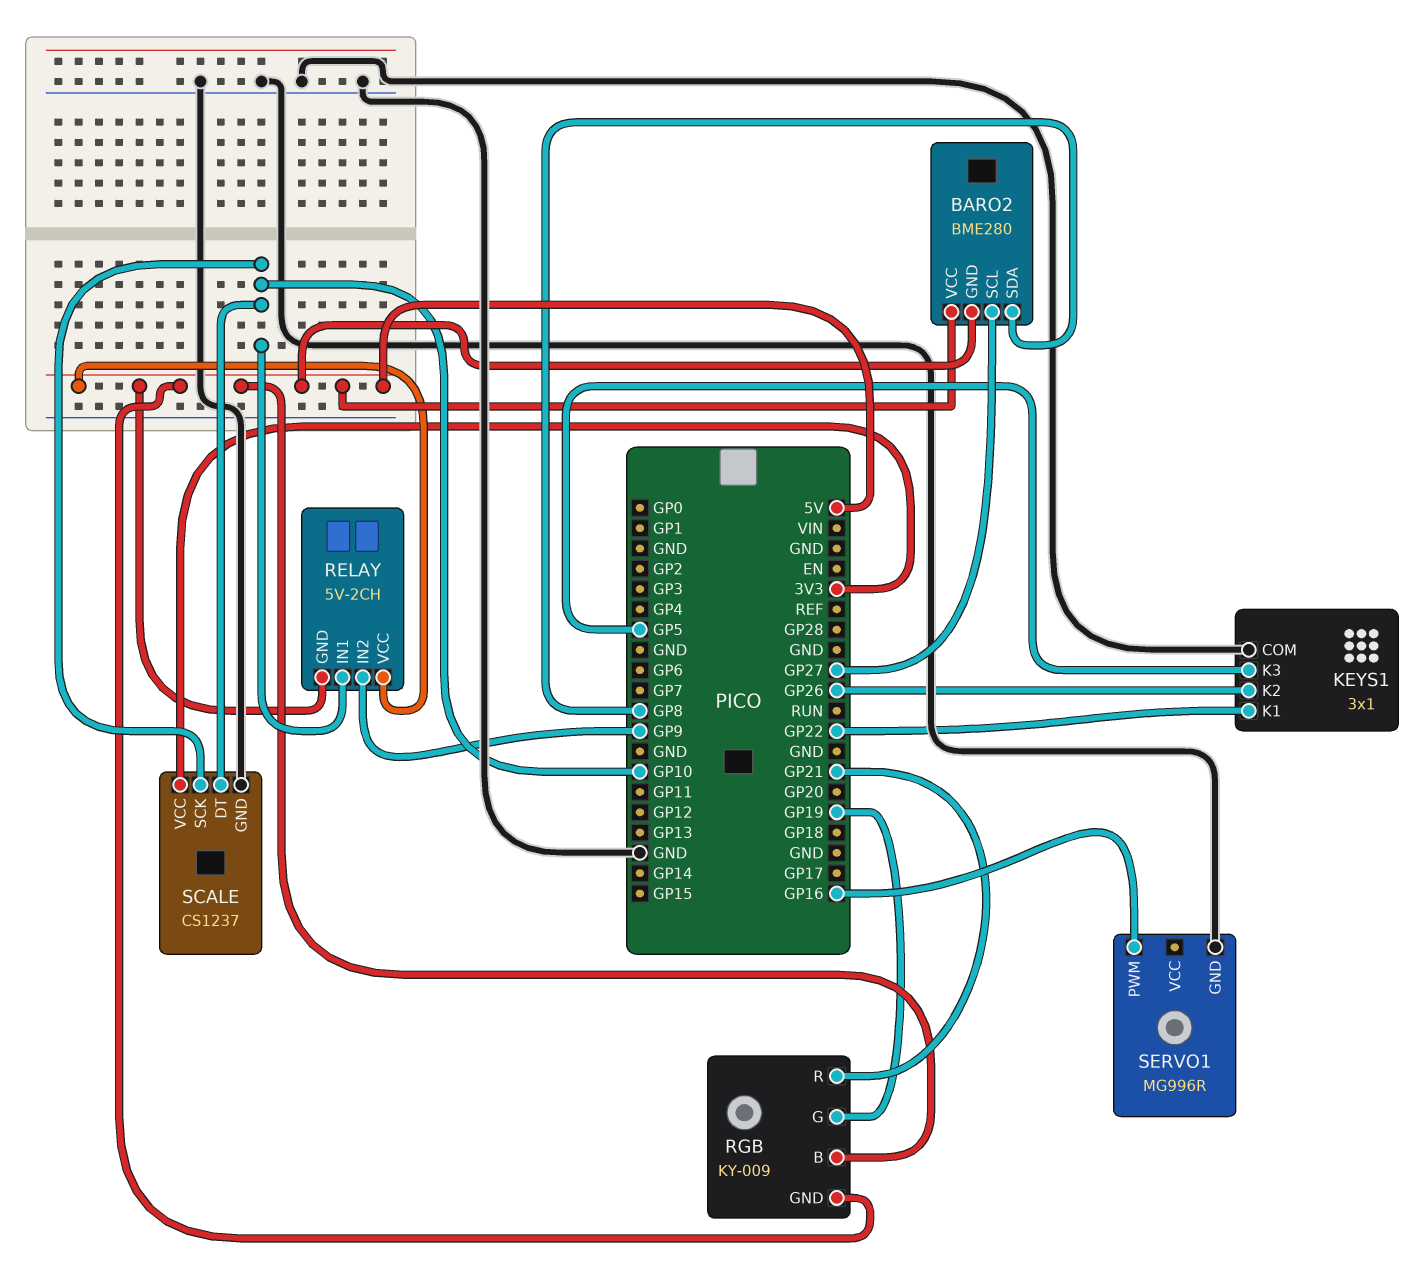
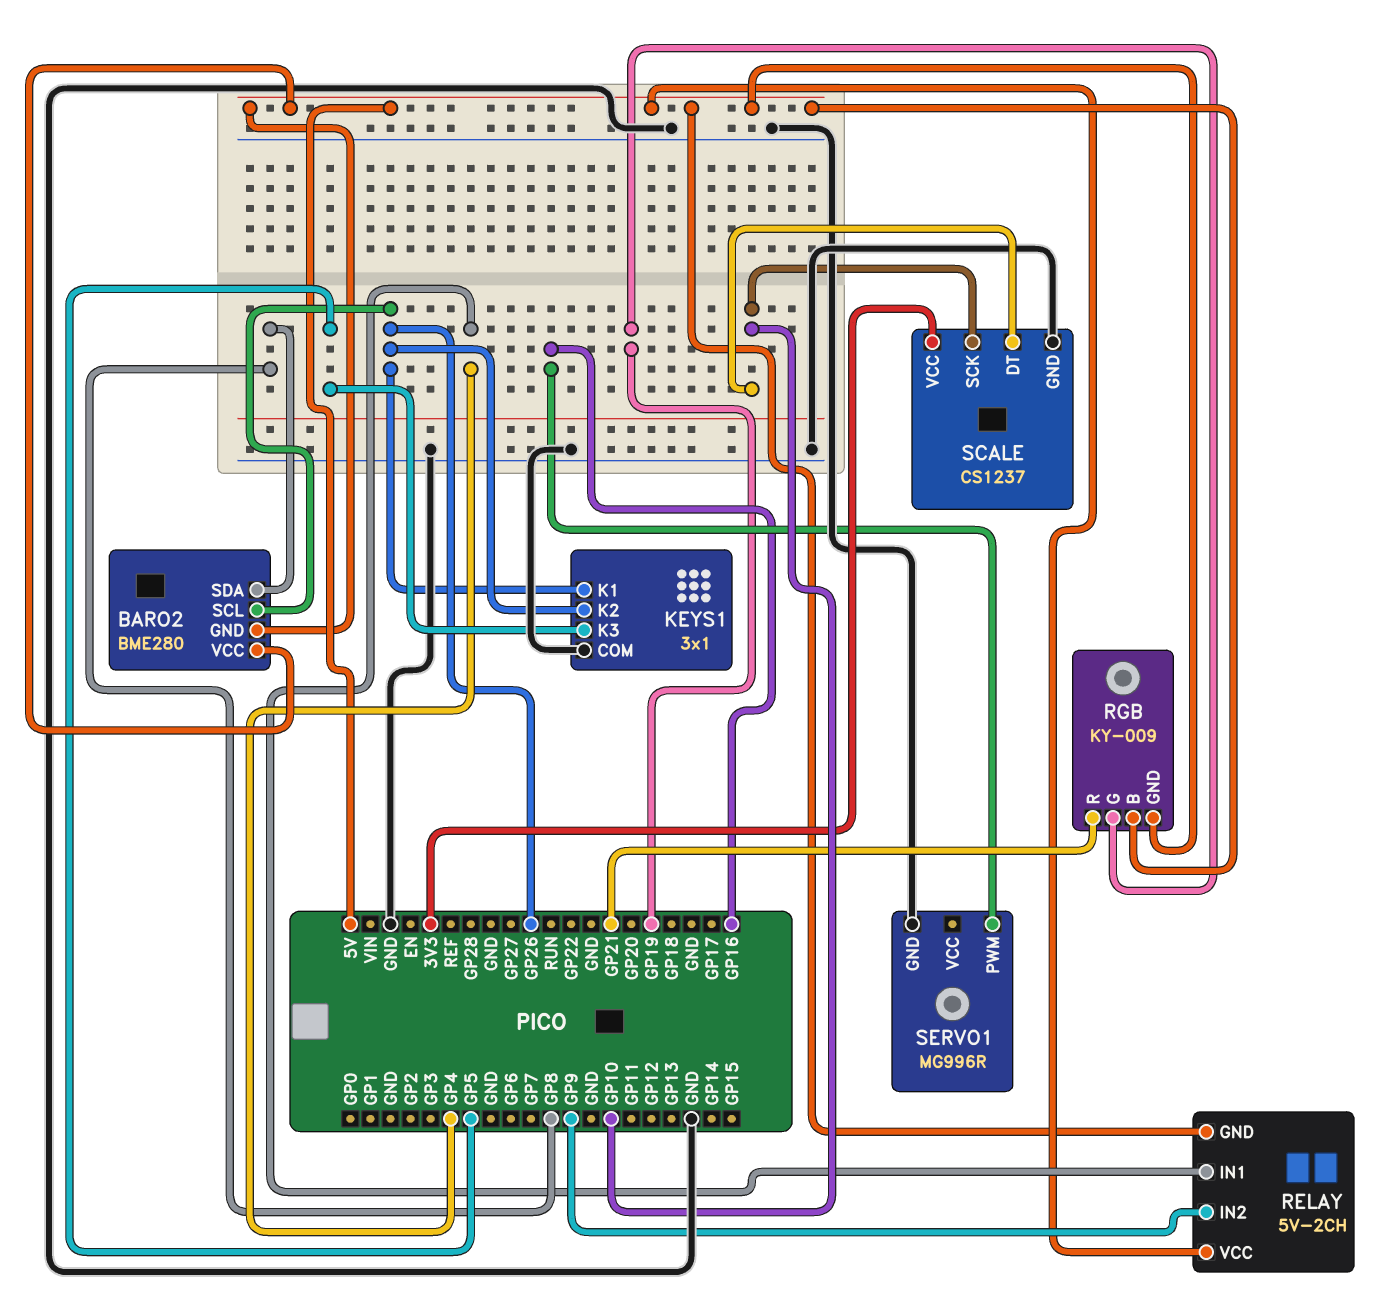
BARO2 pin SCL: GP27 -> GP26
KEYS1 pin K1: GP22 -> GP26
RELAY pin IN1: GP10 -> GP4

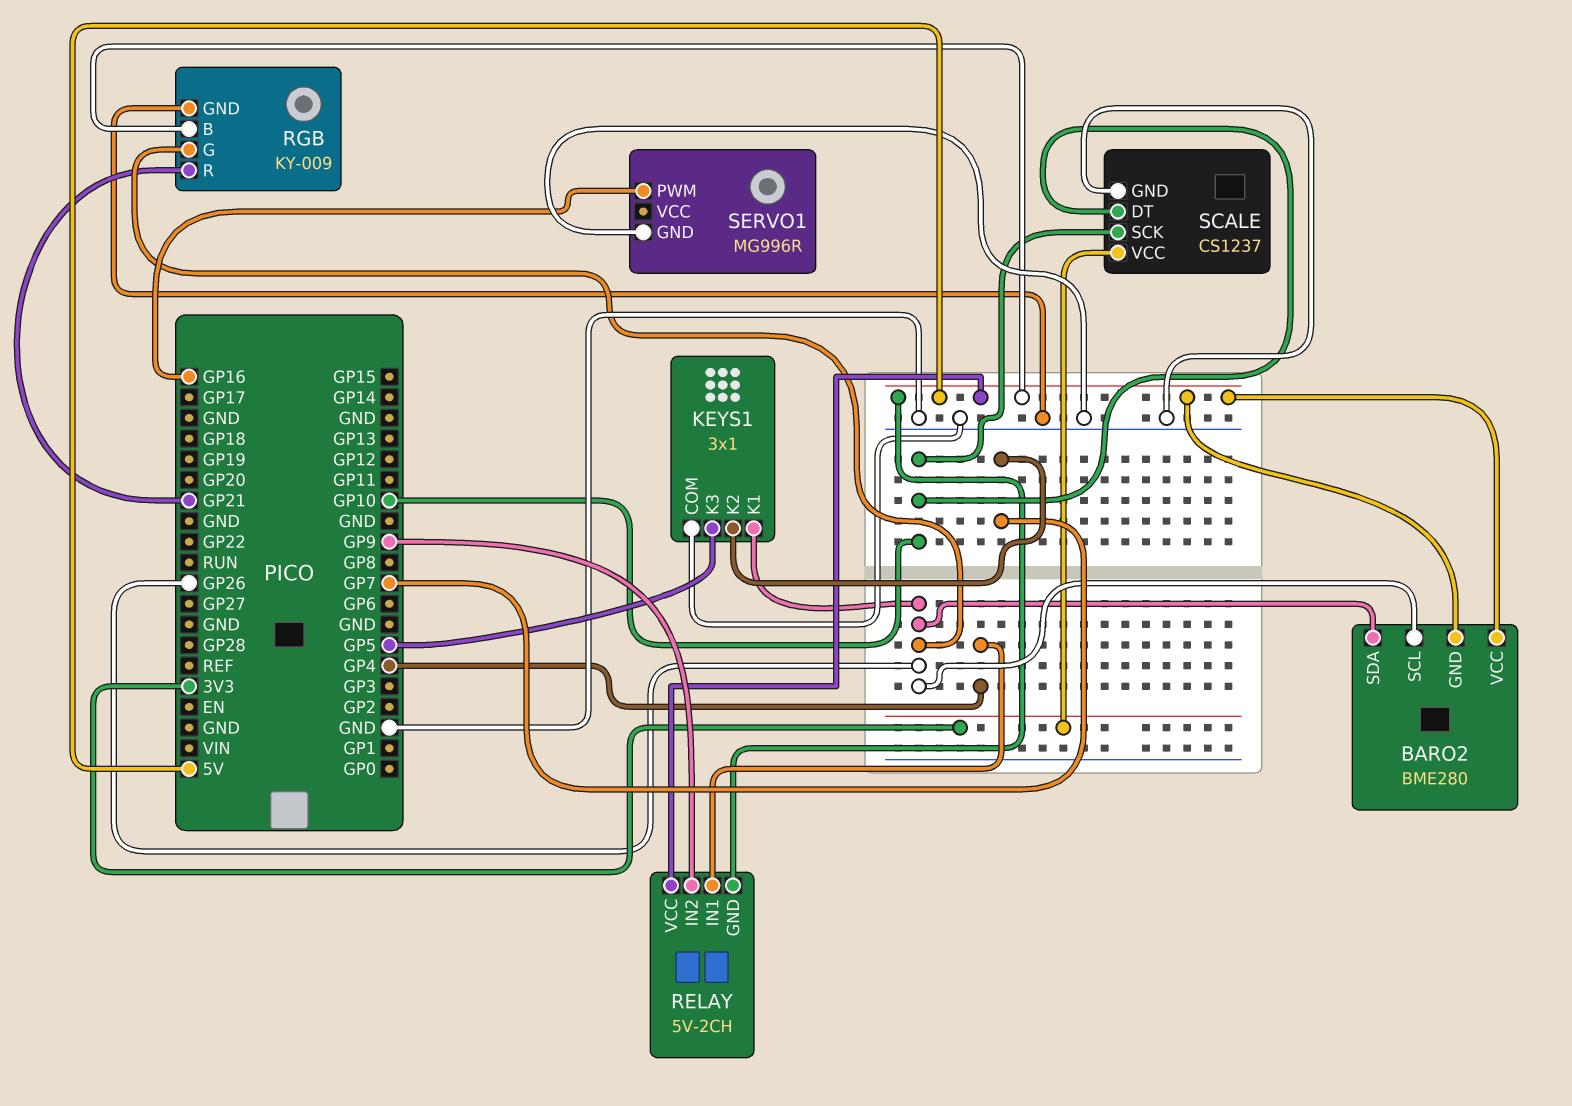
BARO2 pin SDA: GP8 -> GP26
KEYS1 pin K2: GP26 -> GP7
RGB pin G: GP19 -> GP26
RGB pin GND: 5V -> GND

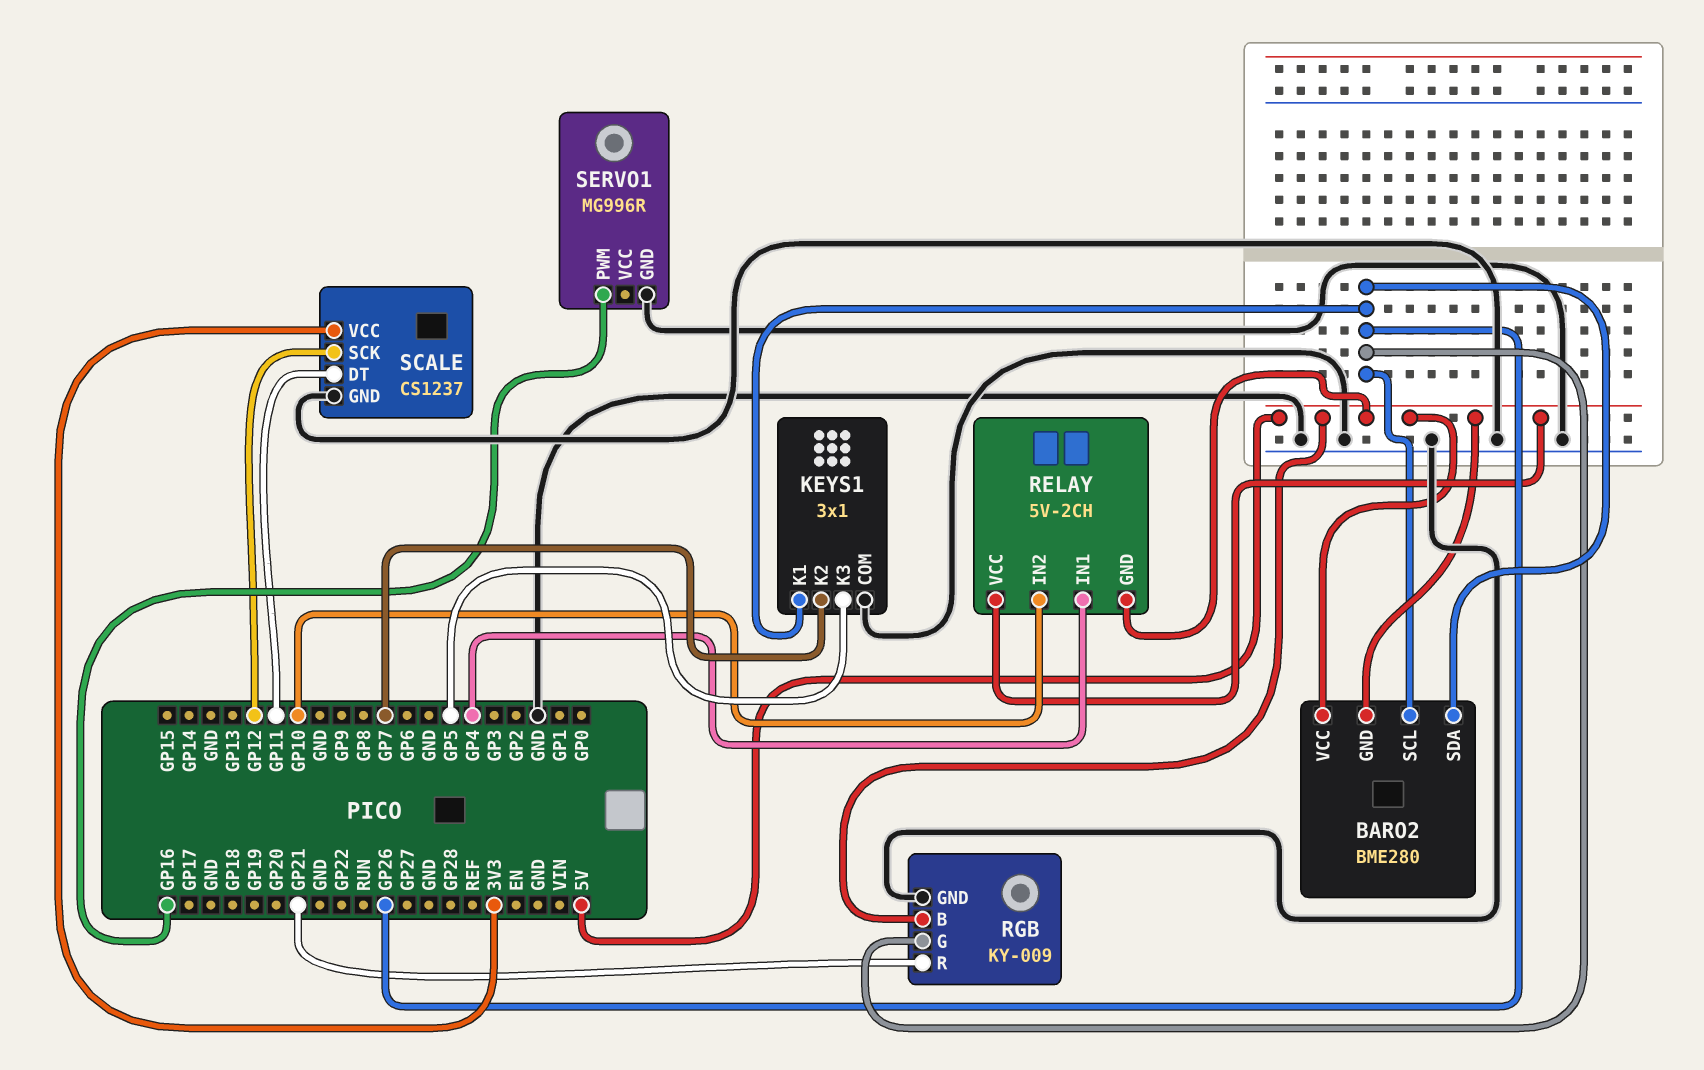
RELAY pin IN2: GP9 -> GP10
SCALE pin DT: GP10 -> GP11
SCALE pin SCK: GP10 -> GP12

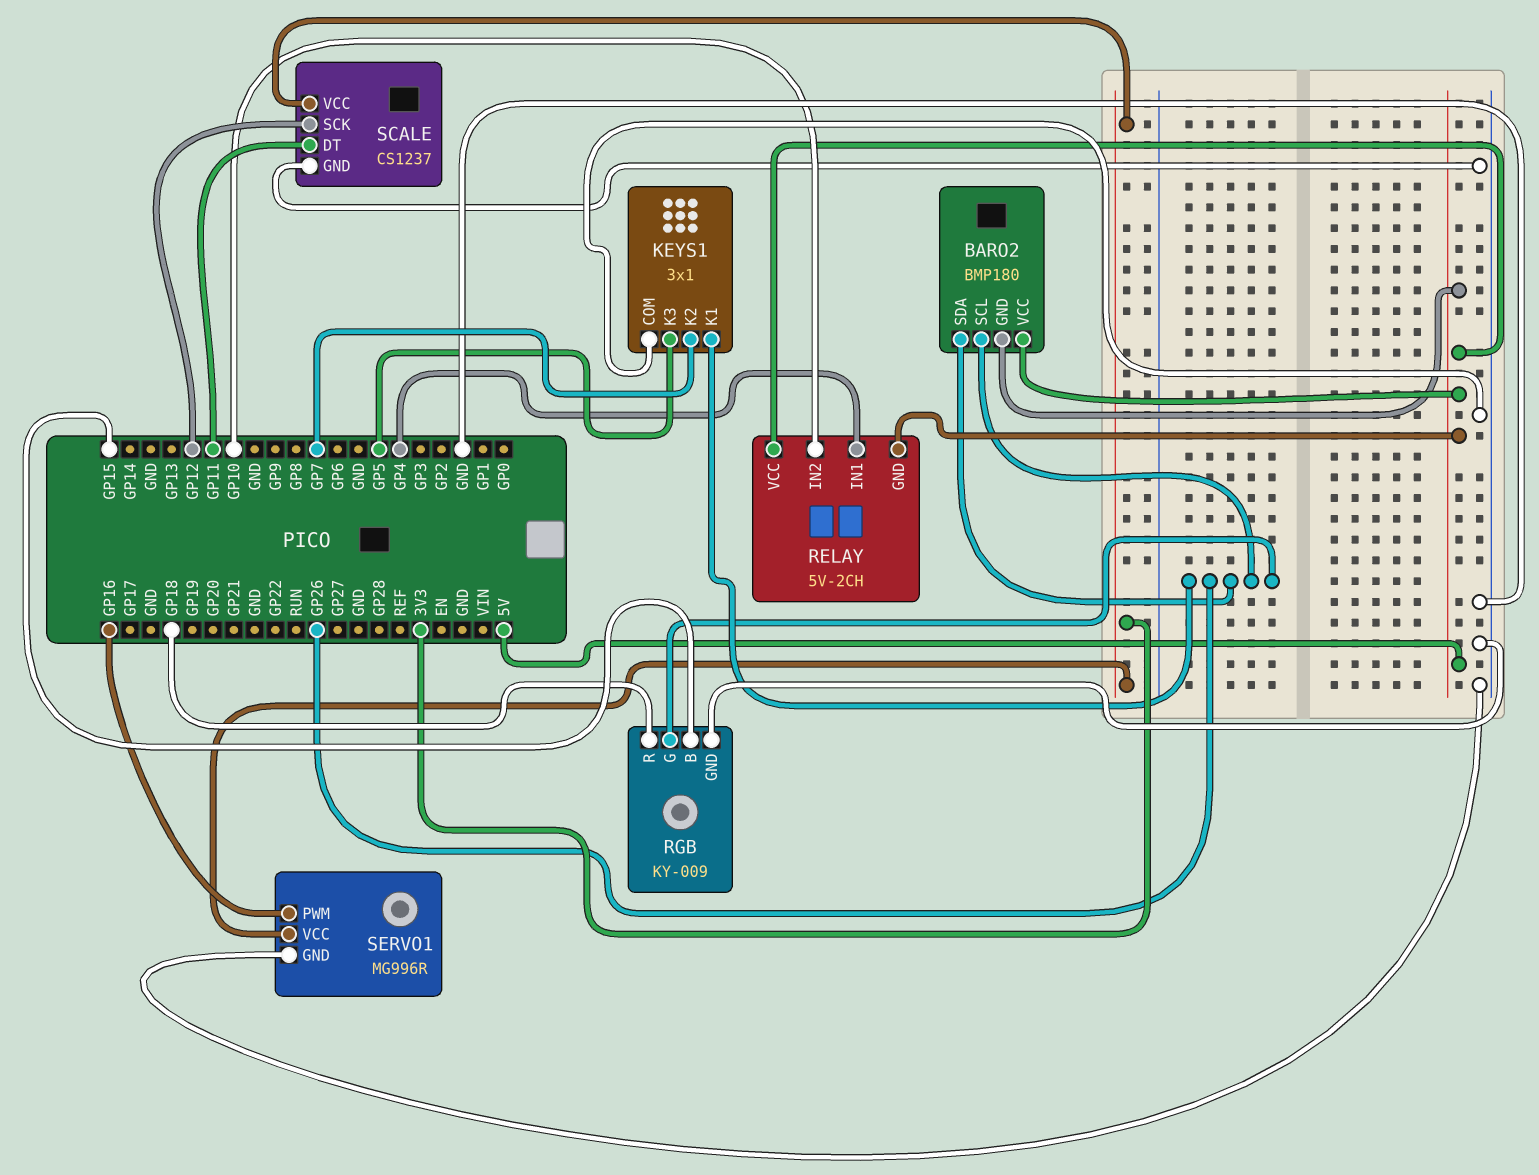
BARO2: BME280 -> BMP180
RGB pin B: 5V -> GP15
RGB pin R: GP21 -> GP18
SERVO1 pin VCC: none -> 3V3

